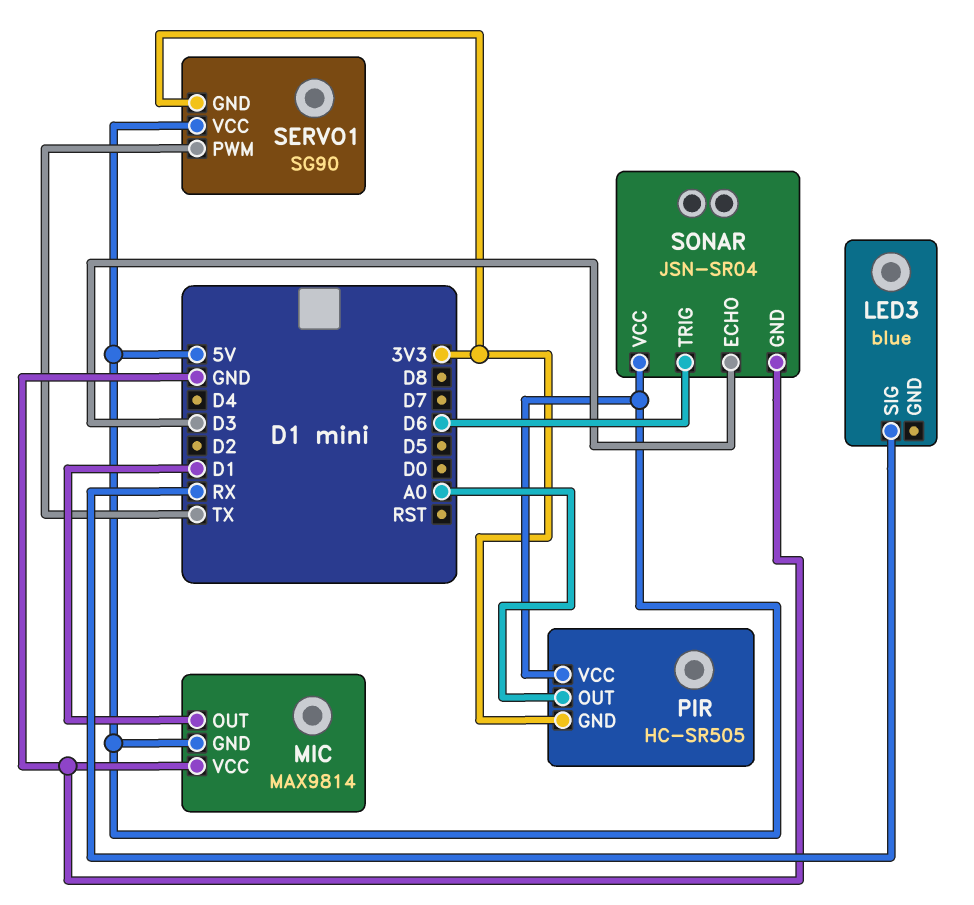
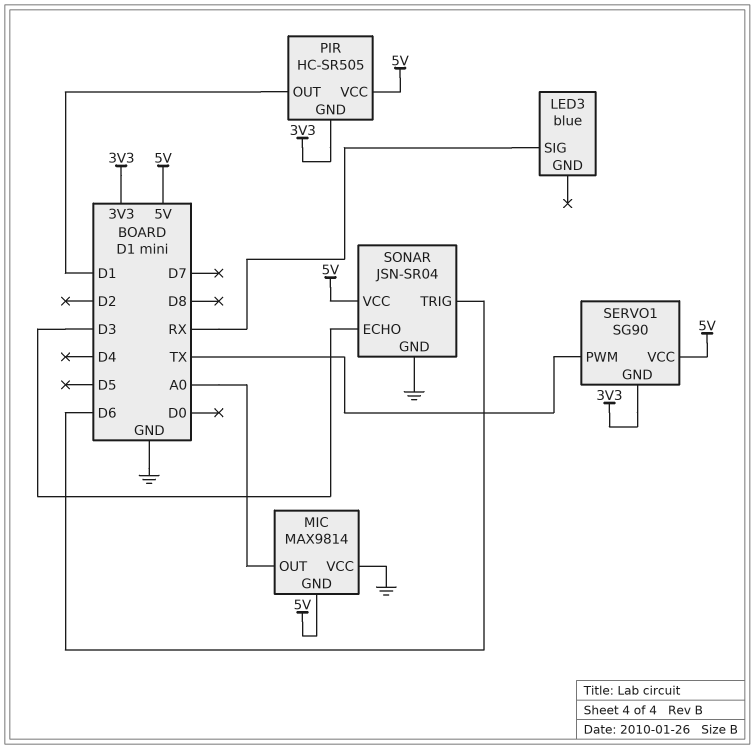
MIC pin OUT: D1 -> A0
PIR pin OUT: A0 -> D1

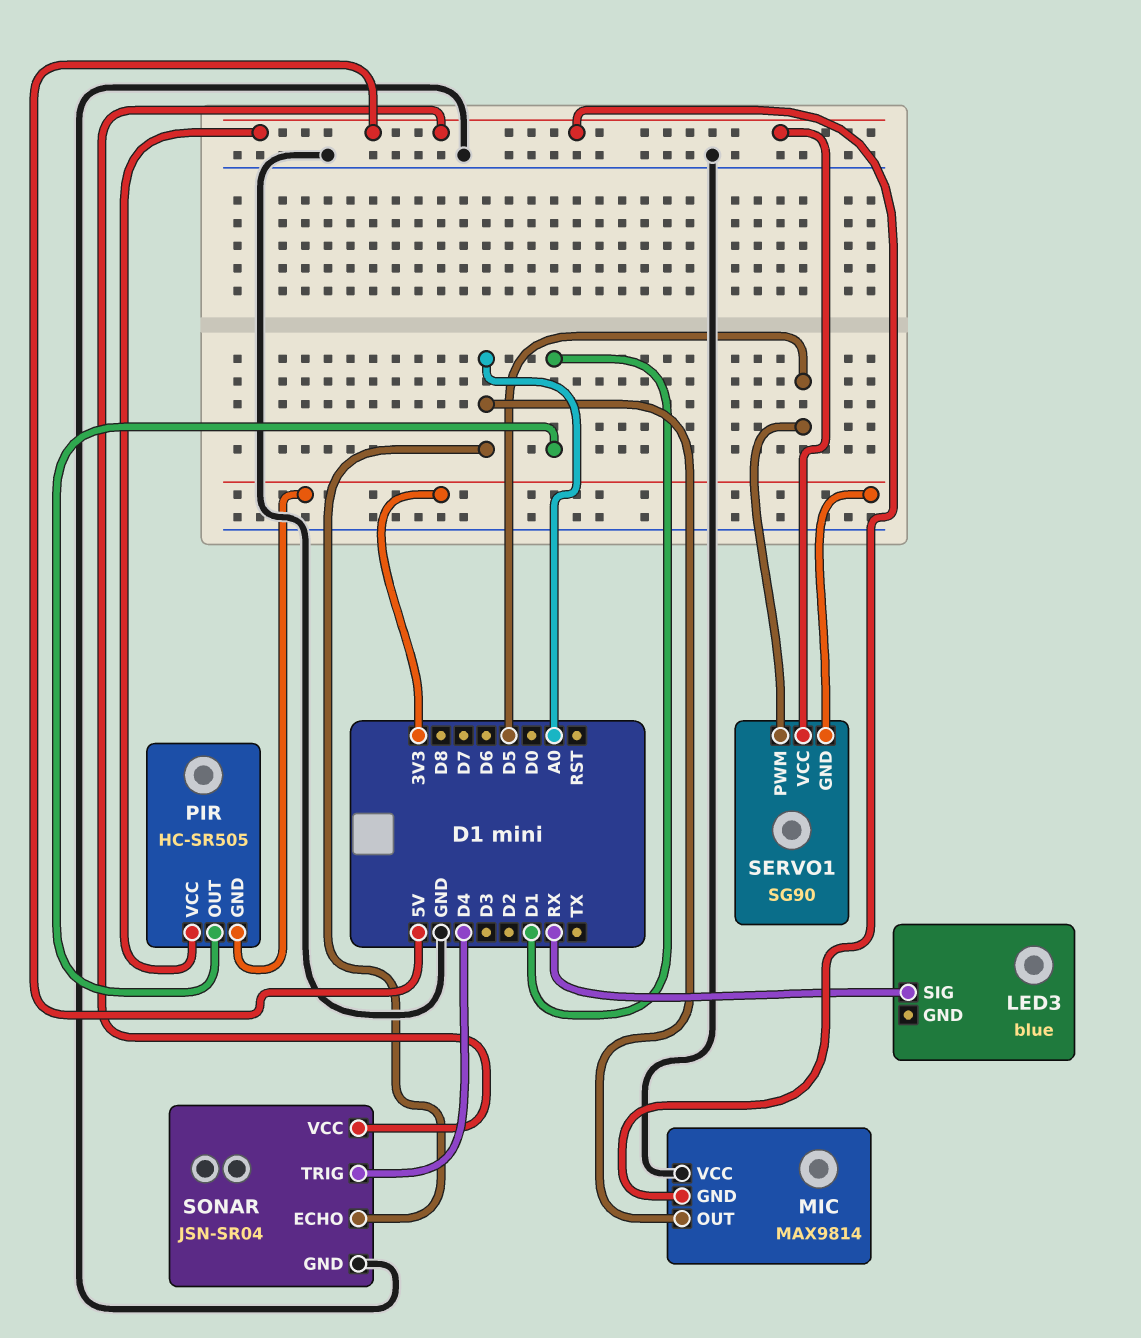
SERVO1 pin PWM: TX -> D5
SONAR pin ECHO: D3 -> A0
SONAR pin TRIG: D6 -> D4

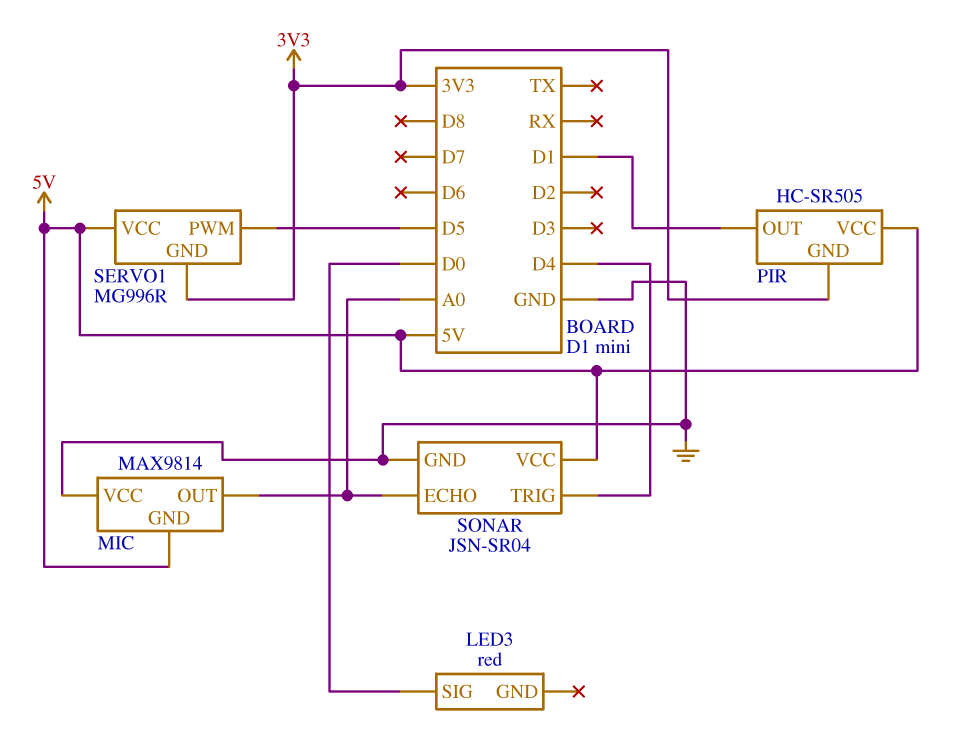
LED3: blue -> red
LED3 pin SIG: RX -> D0
SERVO1: SG90 -> MG996R

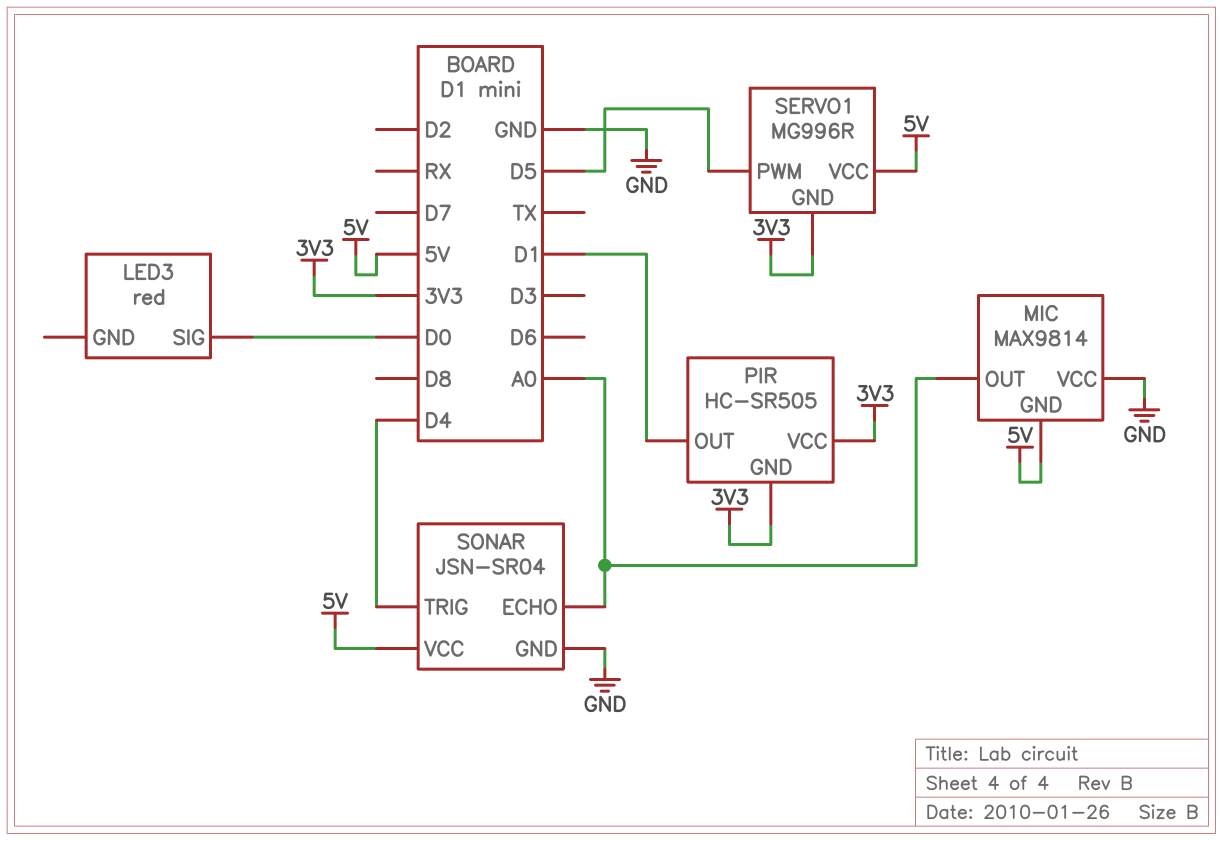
PIR pin VCC: 5V -> 3V3

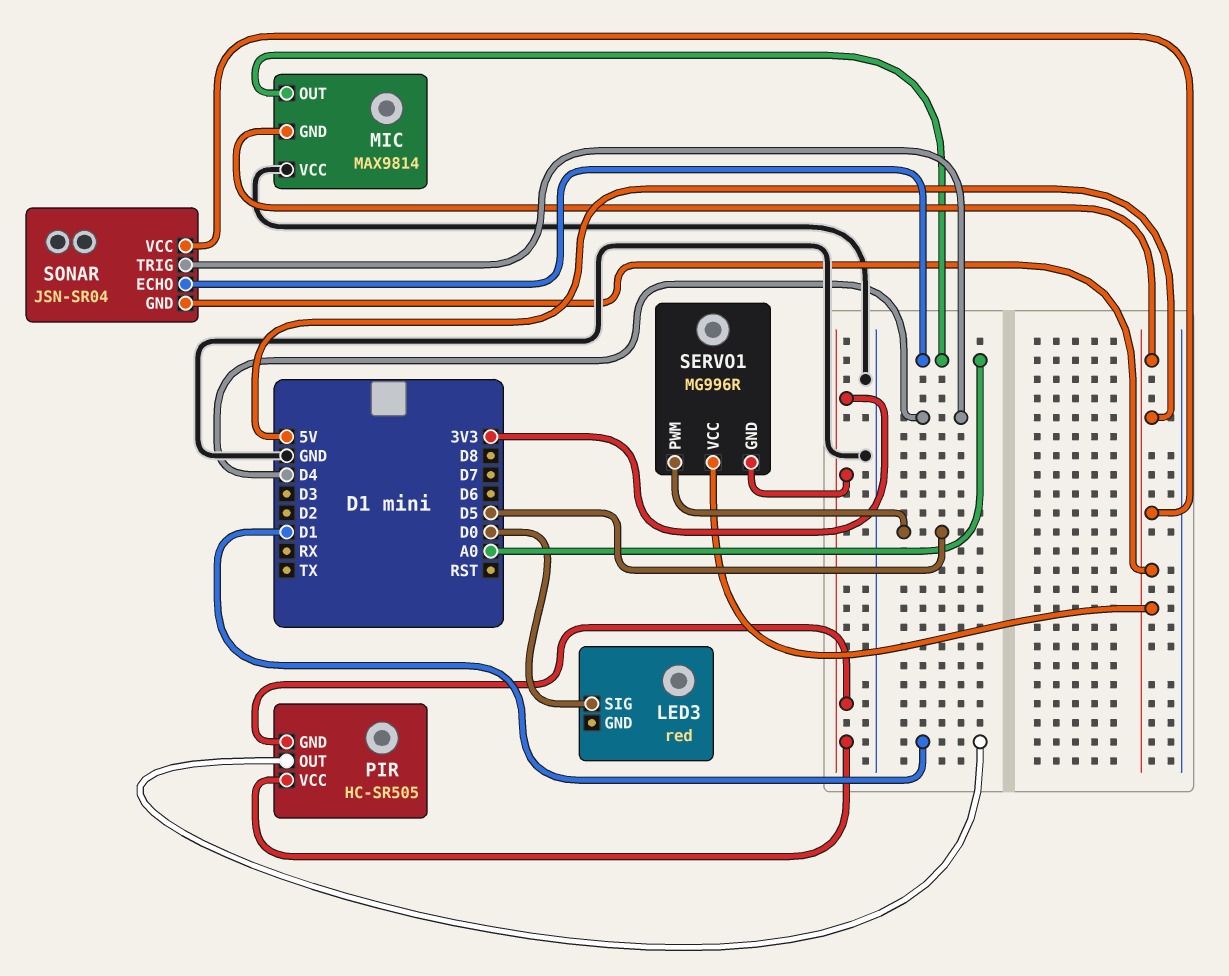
SONAR pin GND: GND -> 5V

